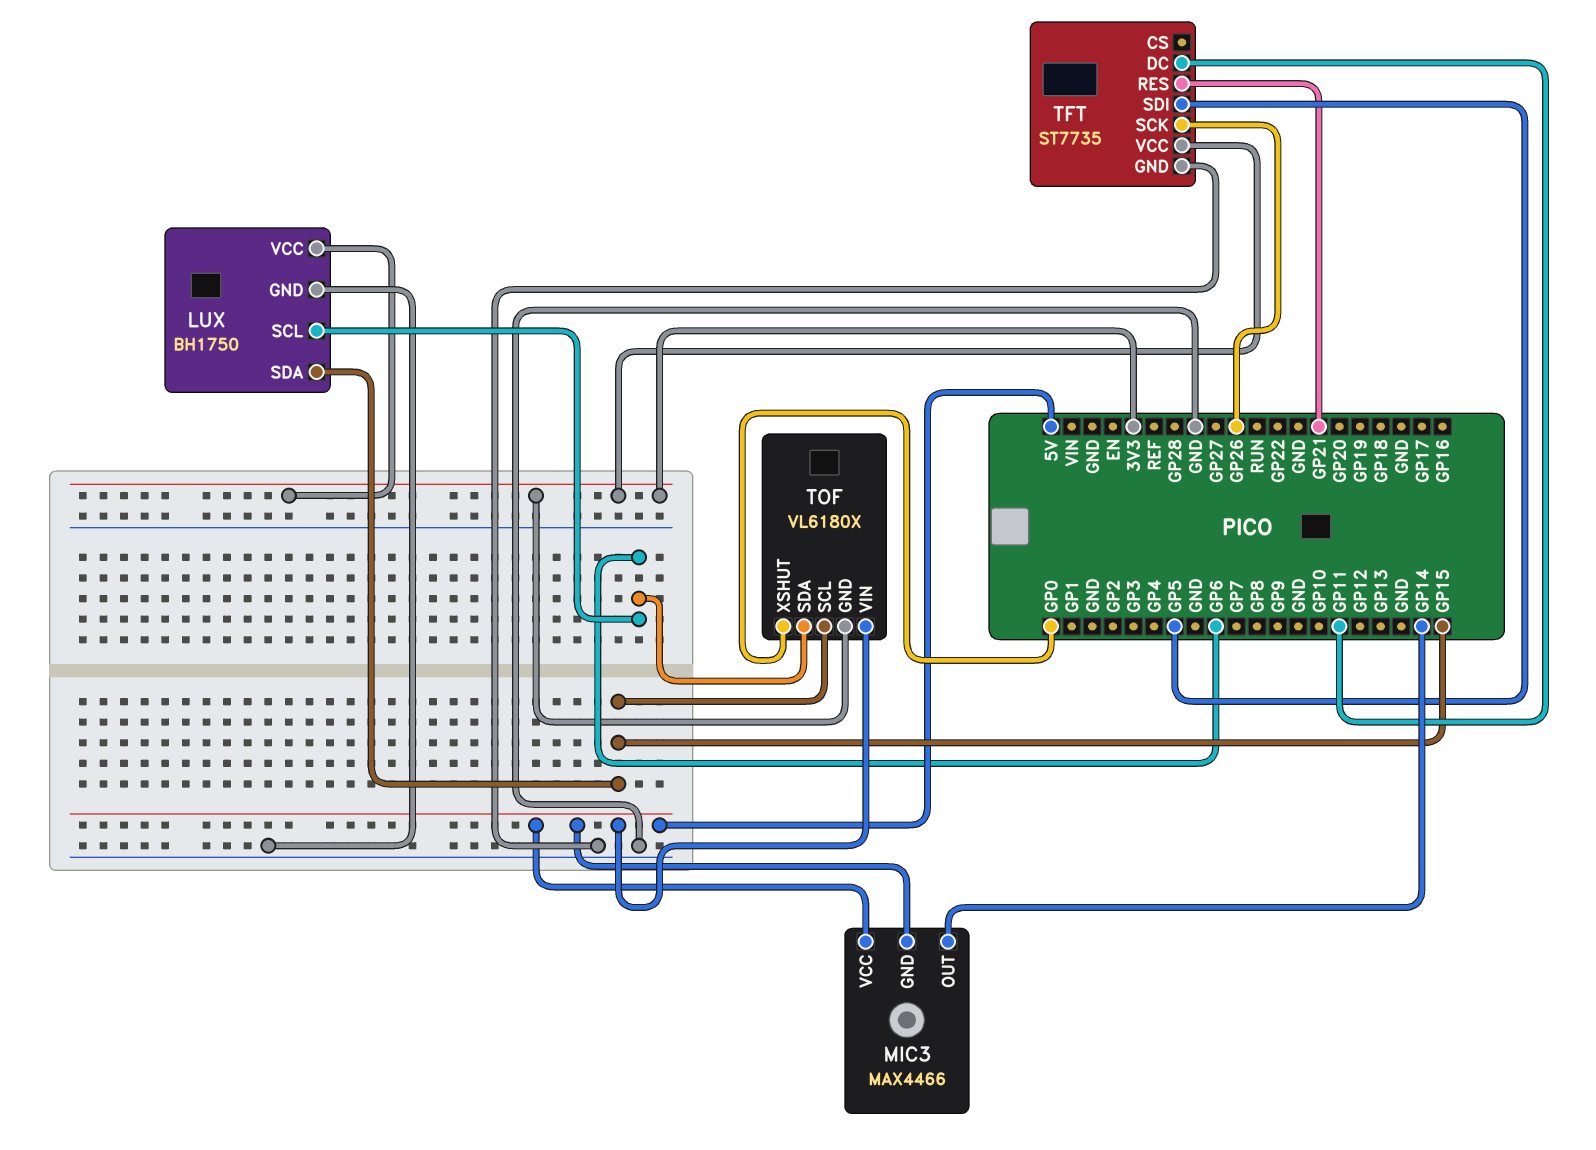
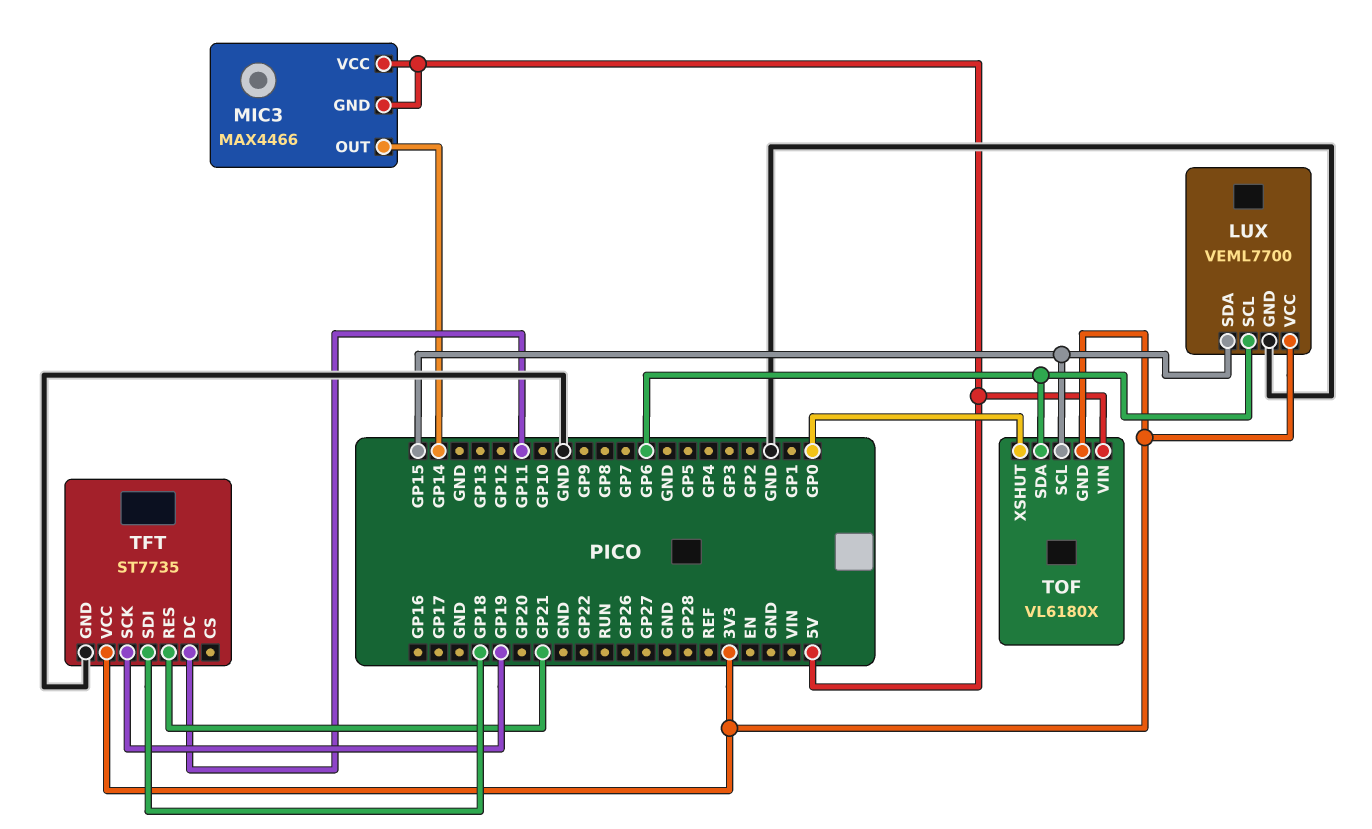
LUX: BH1750 -> VEML7700
TFT pin SCK: GP26 -> GP19
TFT pin SDI: GP5 -> GP18

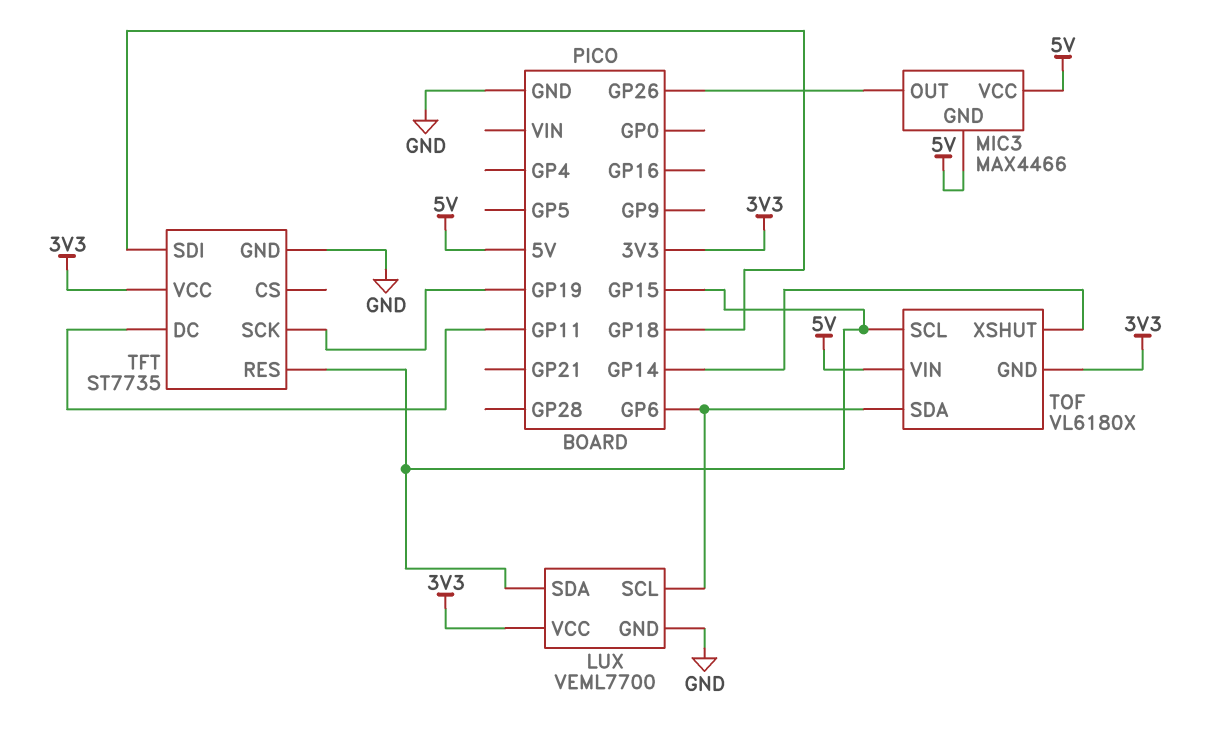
MIC3 pin OUT: GP14 -> GP26
TFT pin RES: GP21 -> GP15
TOF pin XSHUT: GP0 -> GP14

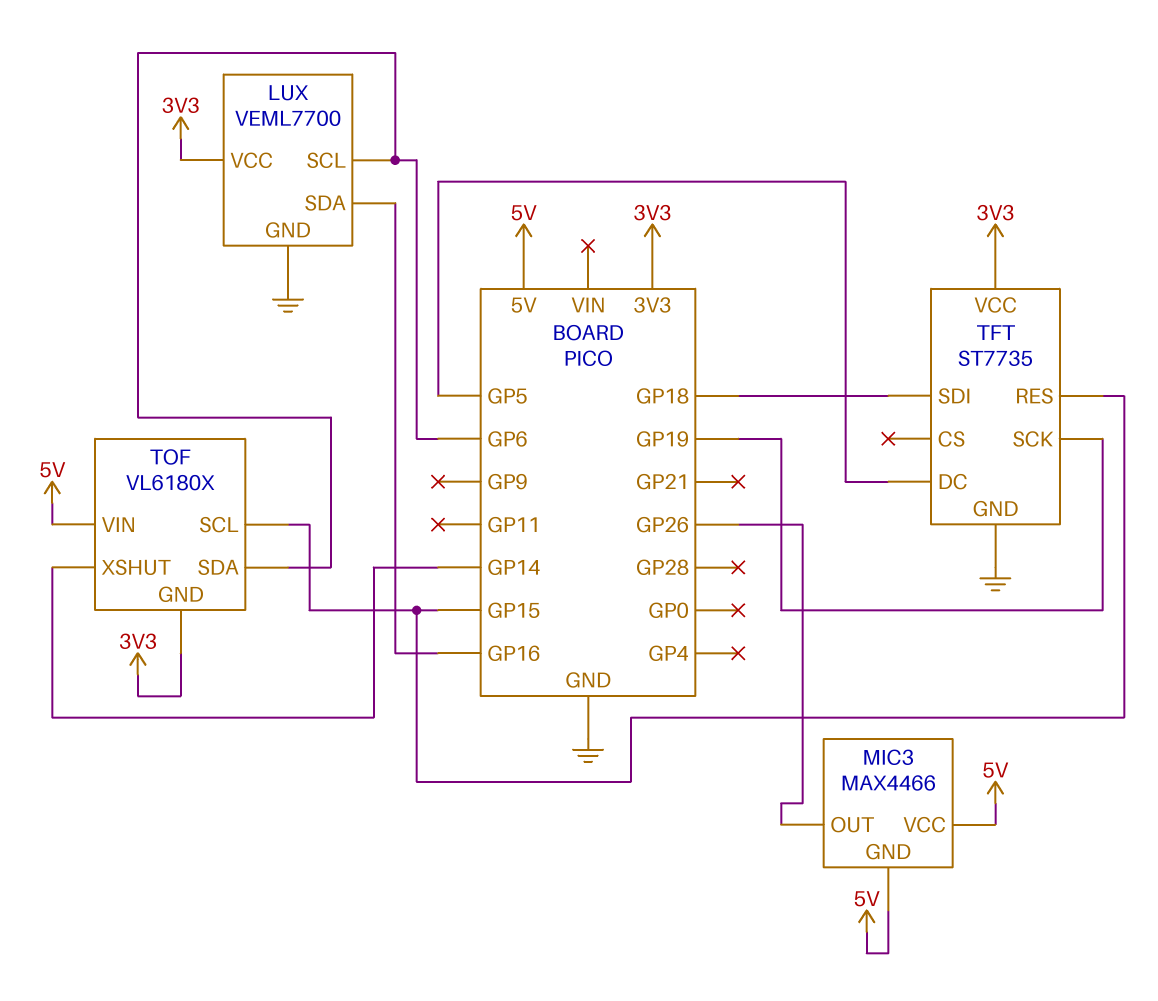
LUX pin SDA: GP15 -> GP16
TFT pin DC: GP11 -> GP5

